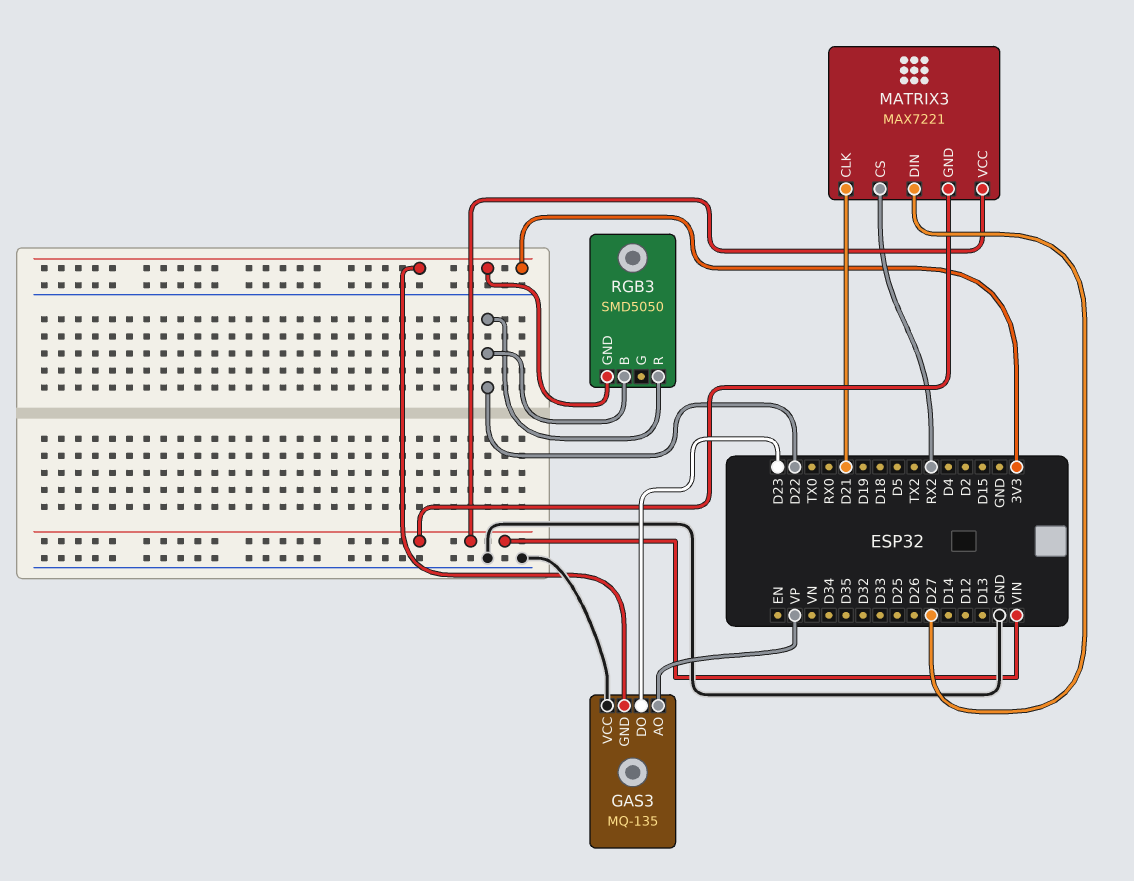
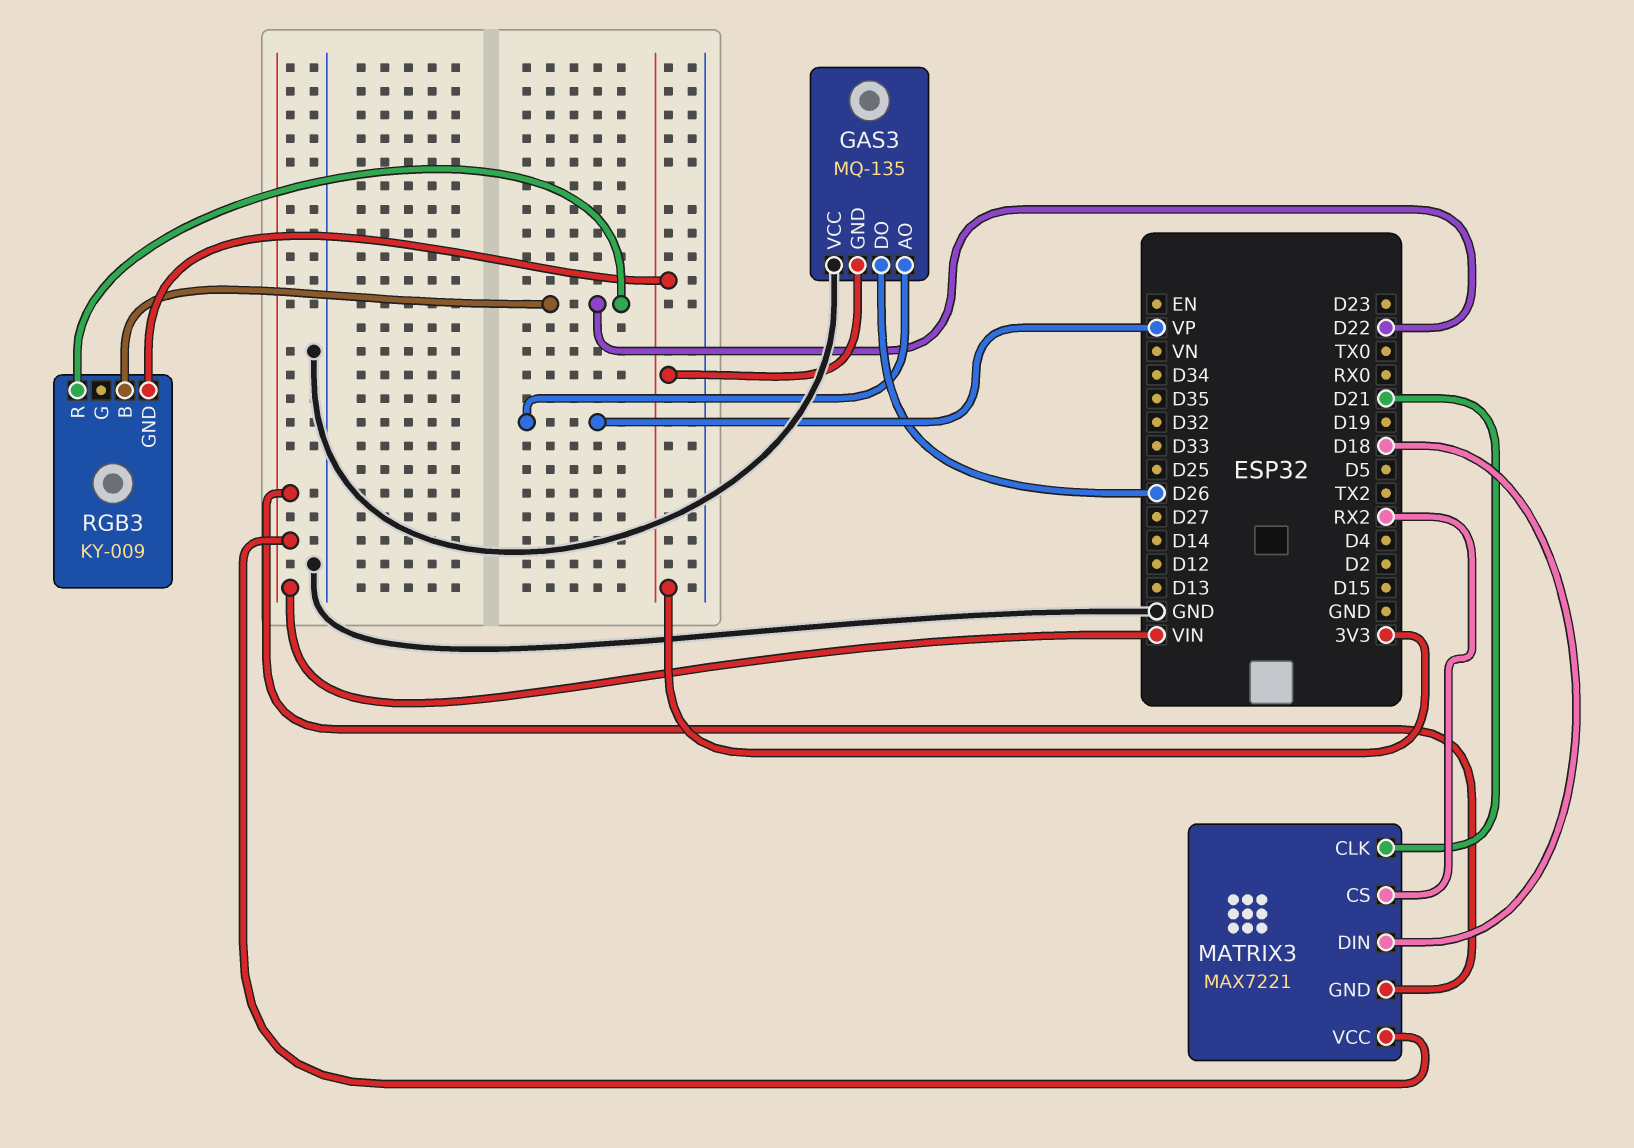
GAS3 pin DO: D23 -> D26
MATRIX3 pin DIN: D27 -> D18
RGB3: SMD5050 -> KY-009

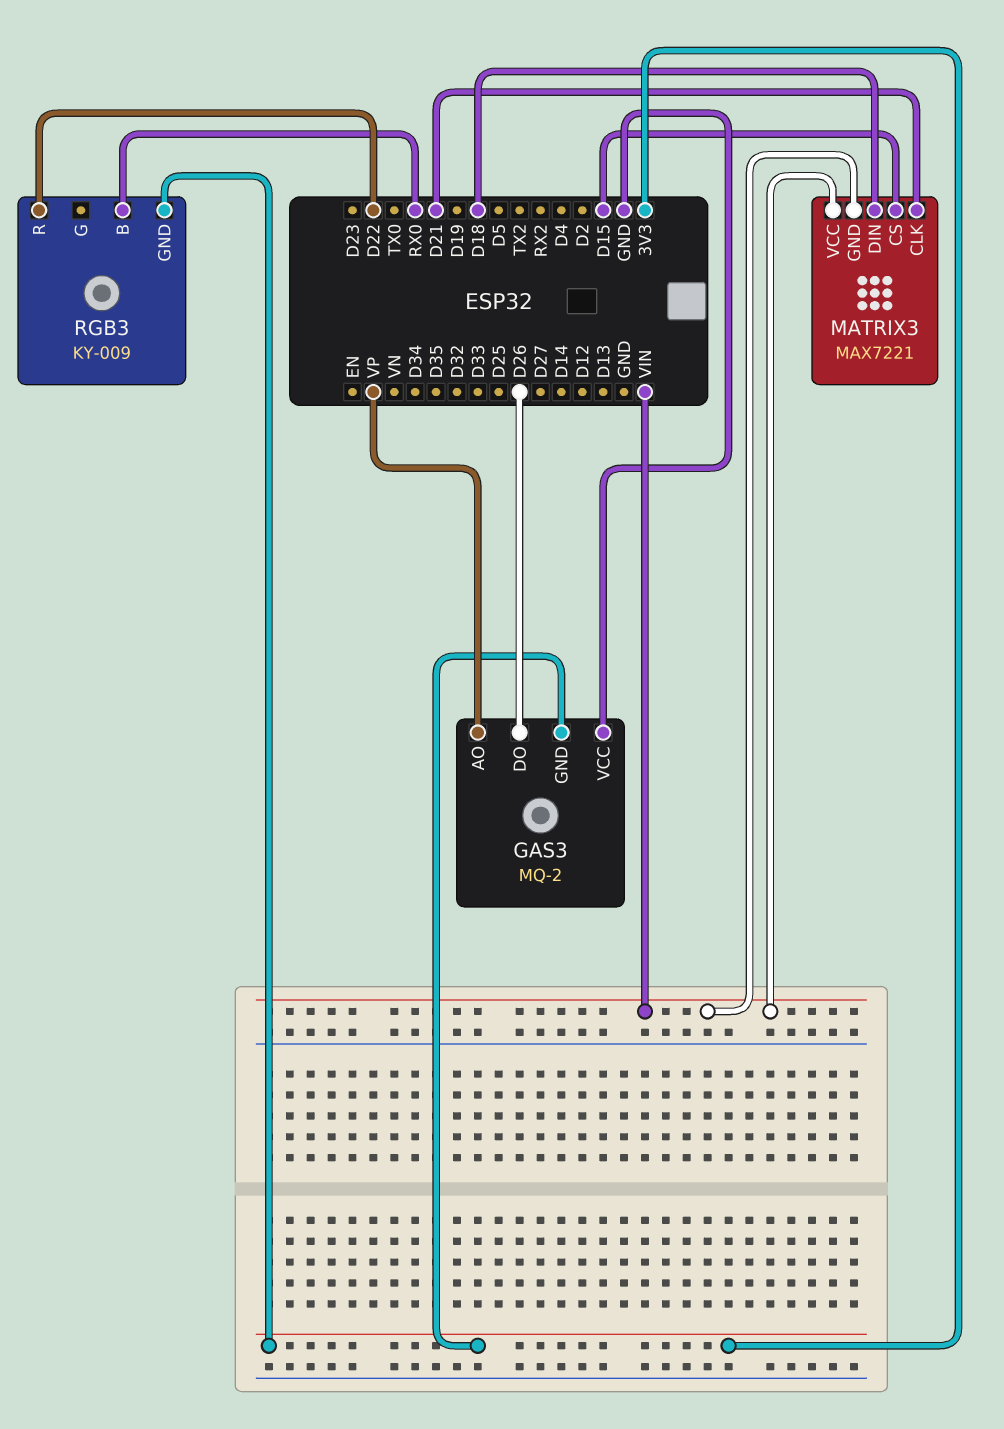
GAS3: MQ-135 -> MQ-2
MATRIX3 pin CS: RX2 -> D15
RGB3 pin B: D22 -> RX0

